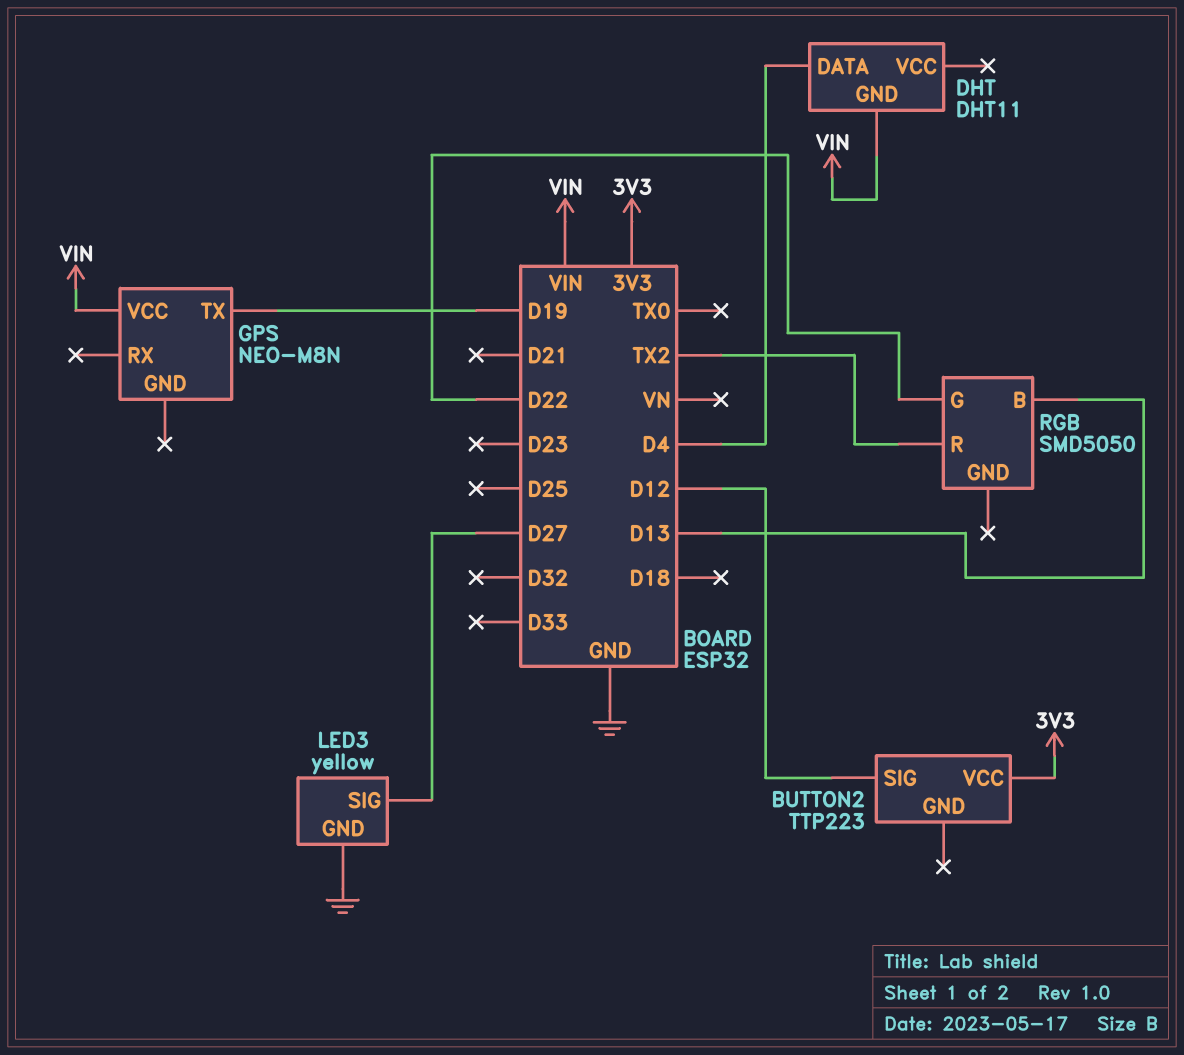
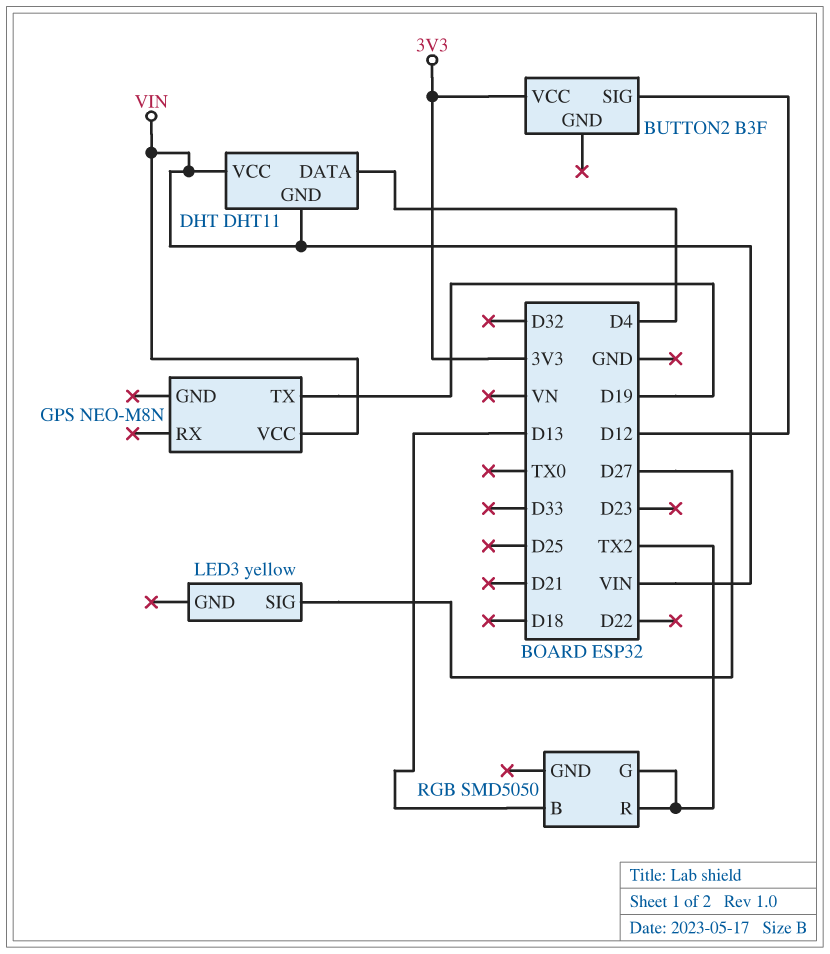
BUTTON2: TTP223 -> B3F
DHT pin VCC: none -> VIN
LED3 pin GND: GND -> none
RGB pin G: D22 -> TX2

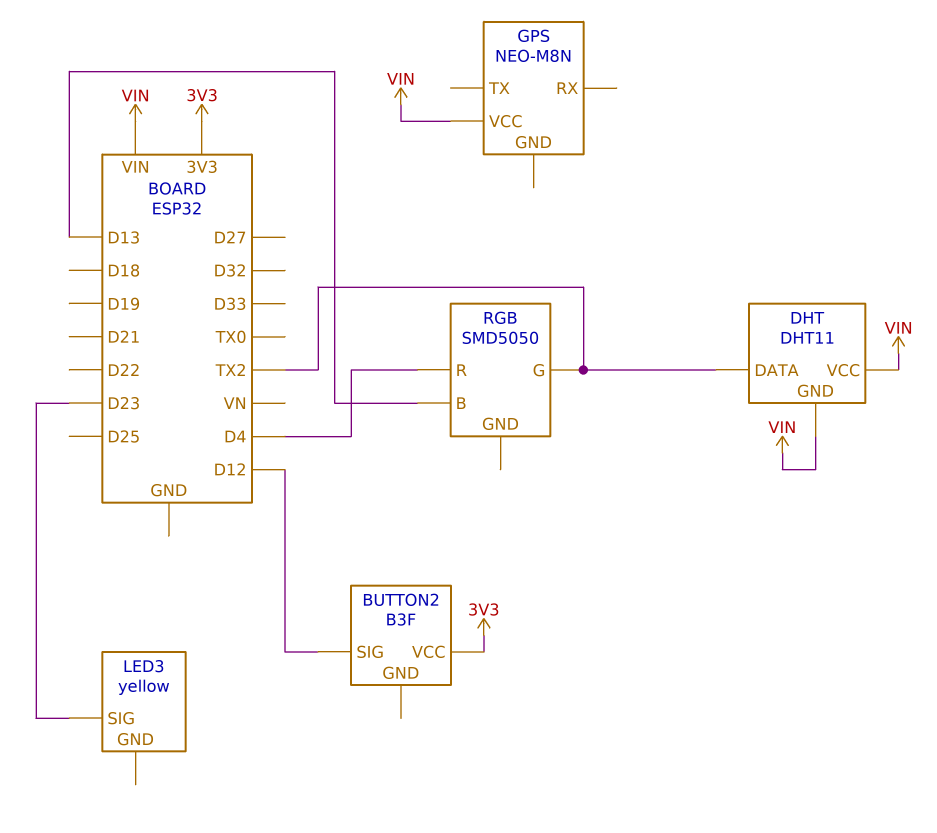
DHT pin DATA: D4 -> TX2
GPS pin TX: D19 -> none
LED3 pin SIG: D27 -> D23
RGB pin R: TX2 -> D4

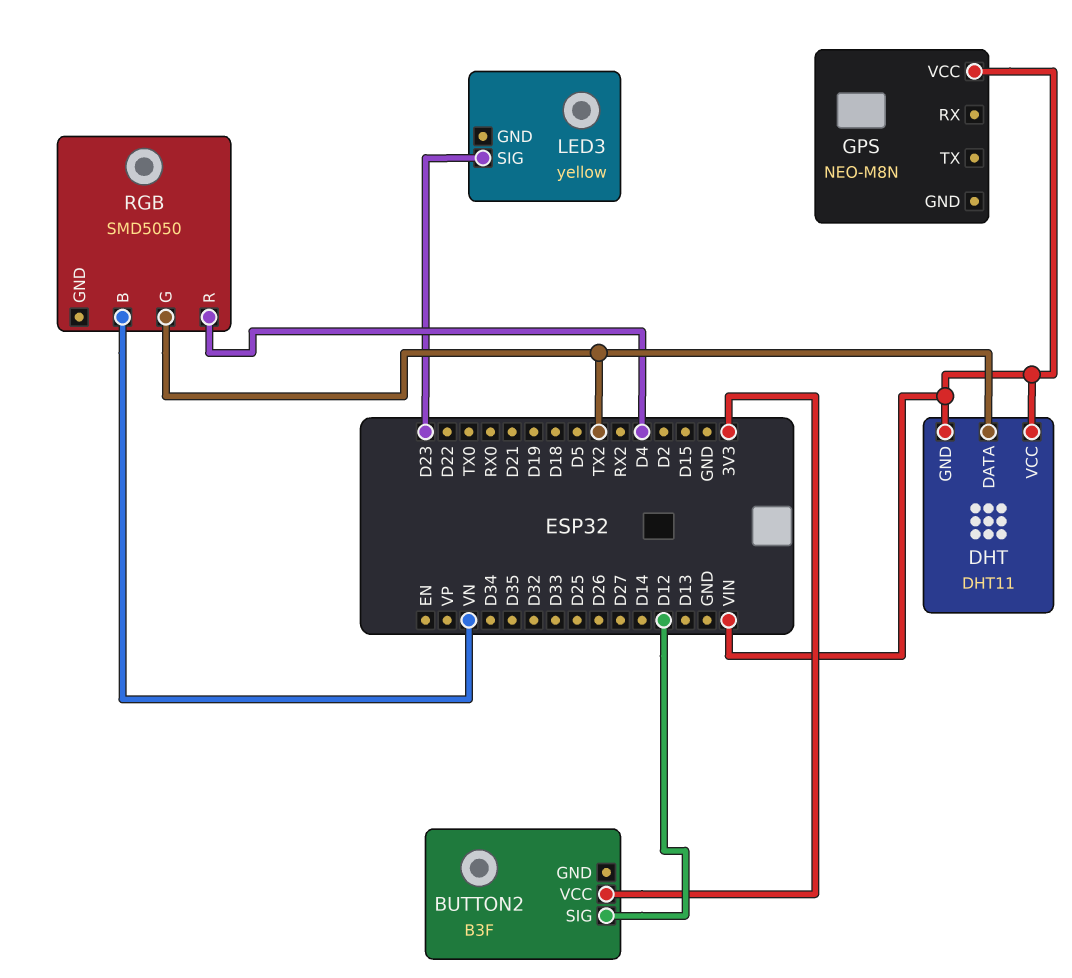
RGB pin B: D13 -> VN

